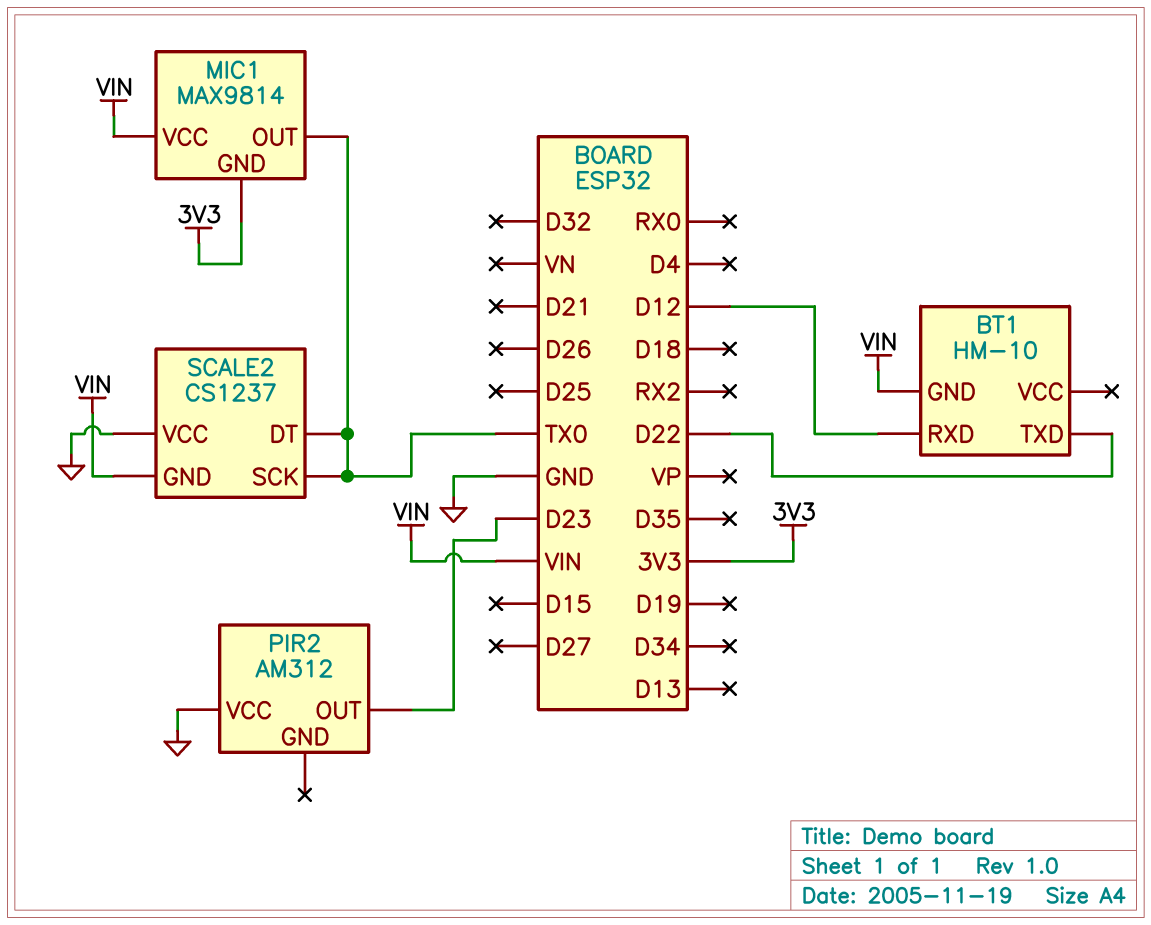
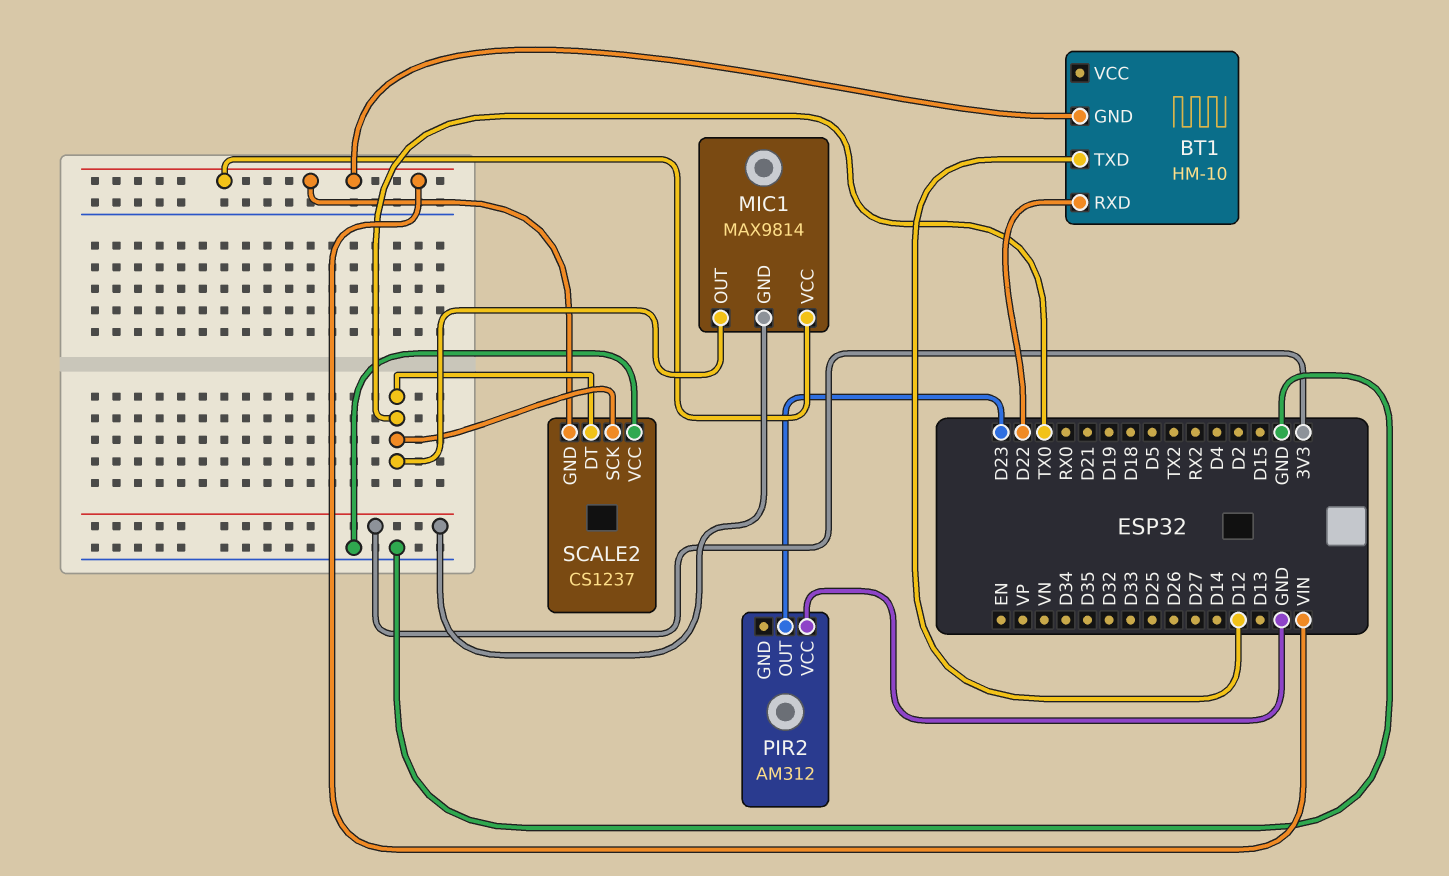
BT1 pin RXD: D12 -> D22
BT1 pin TXD: D22 -> D12

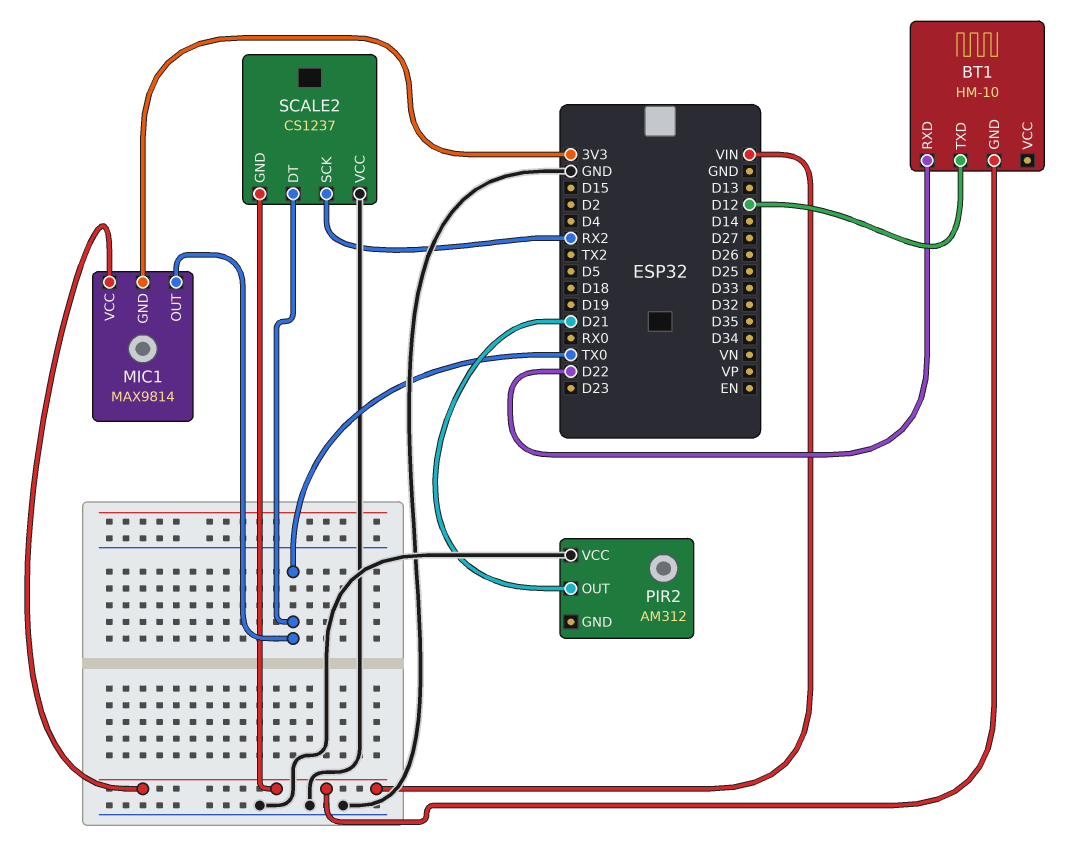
PIR2 pin OUT: D23 -> D21
SCALE2 pin SCK: TX0 -> RX2

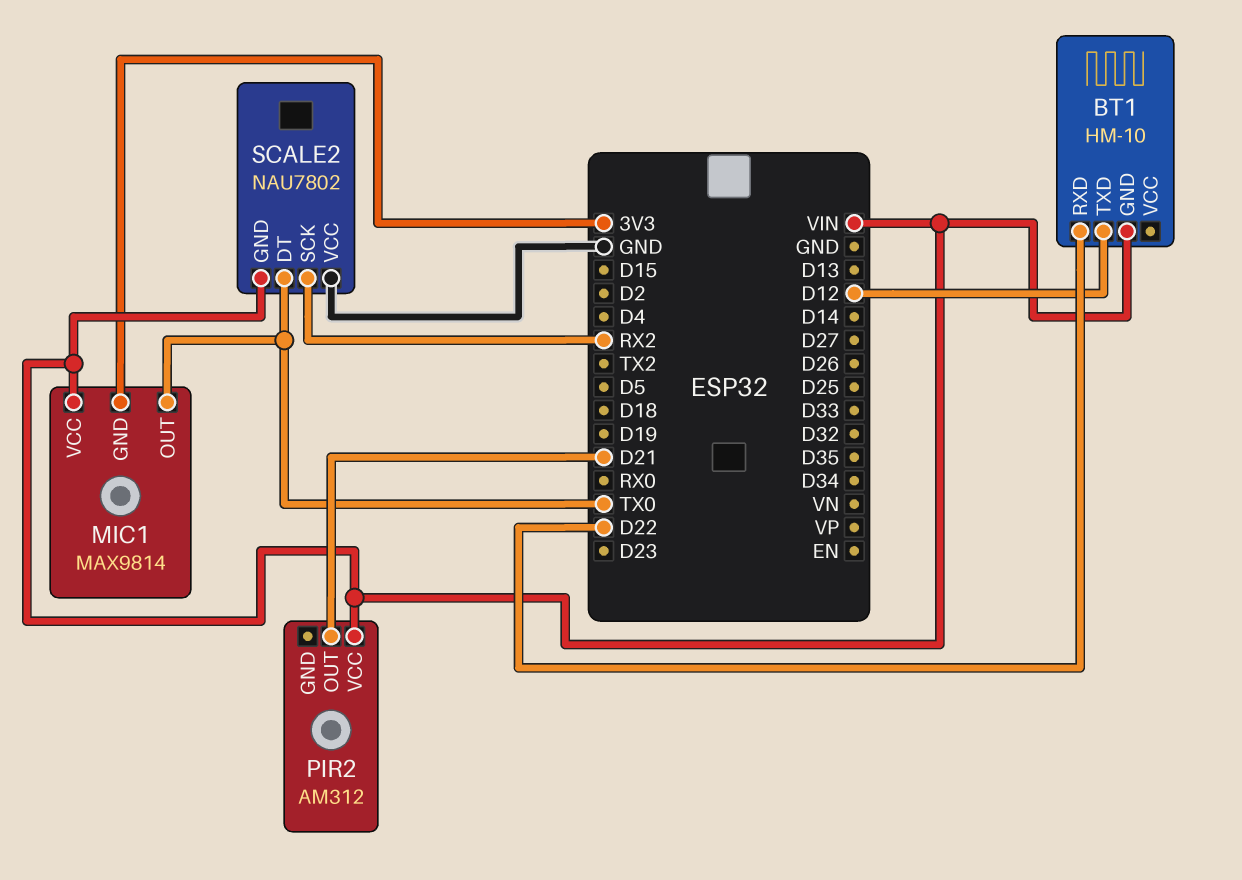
PIR2 pin VCC: GND -> VIN
SCALE2: CS1237 -> NAU7802

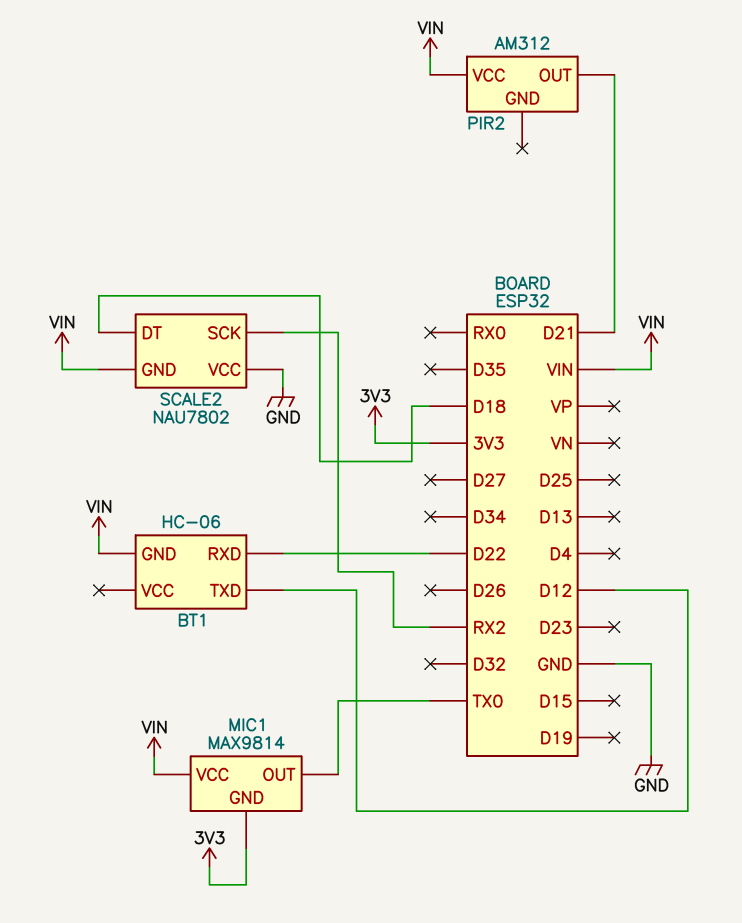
BT1: HM-10 -> HC-06
SCALE2 pin DT: TX0 -> D18

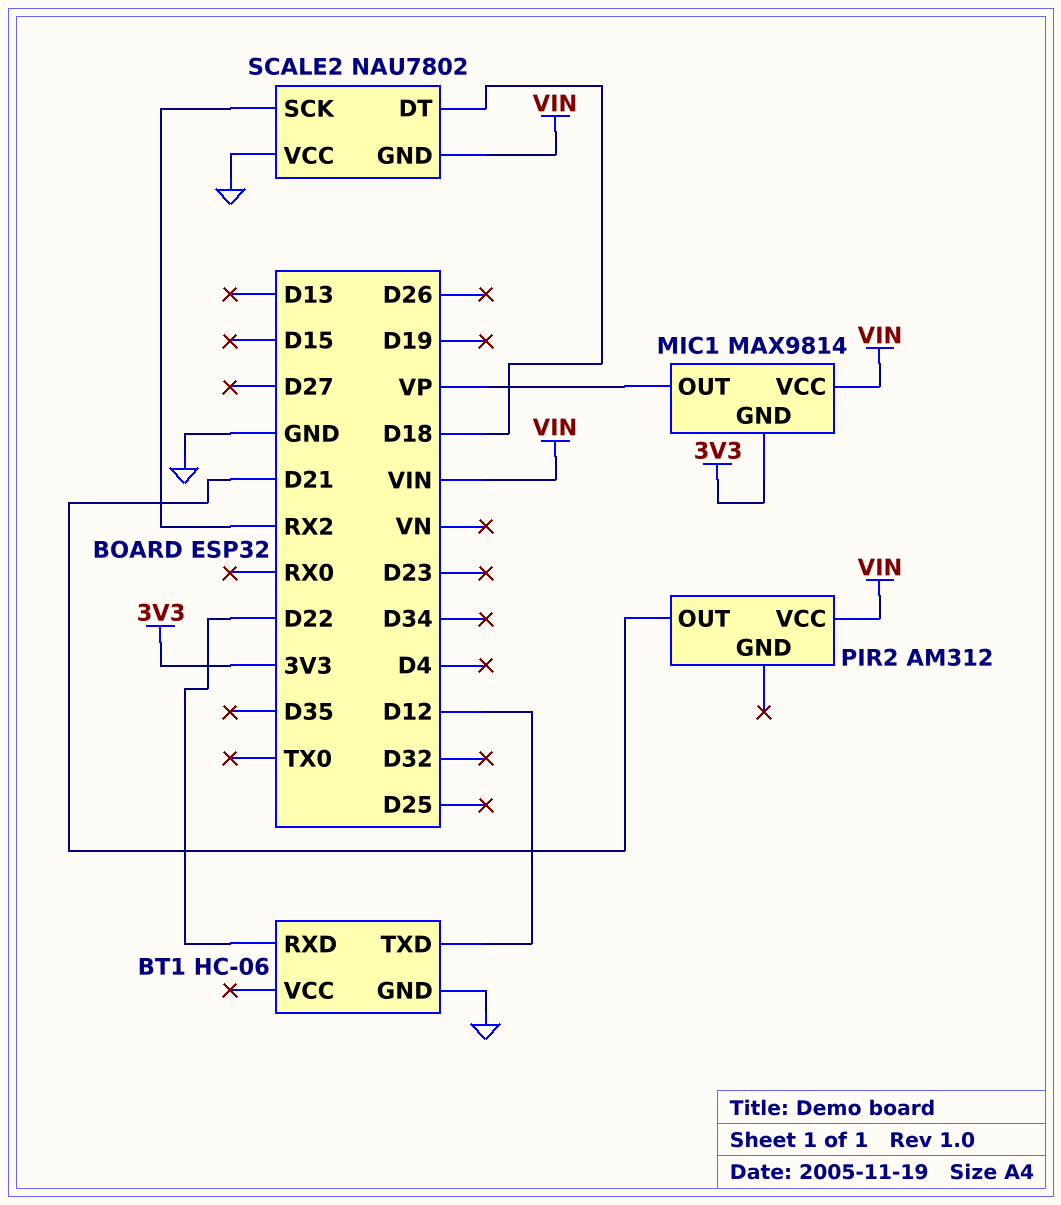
BT1 pin GND: VIN -> GND
MIC1 pin OUT: TX0 -> VP

